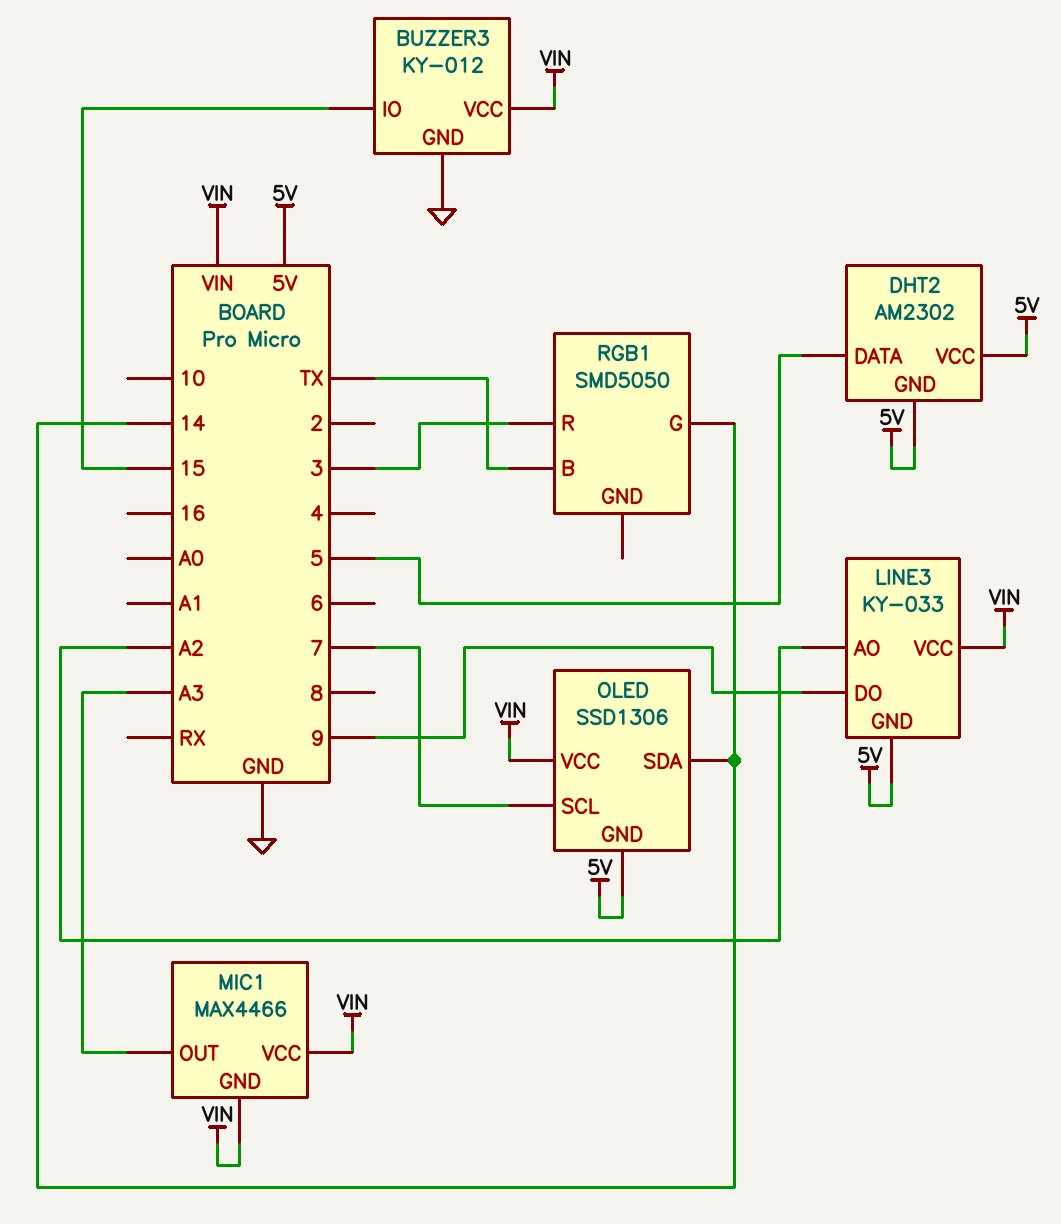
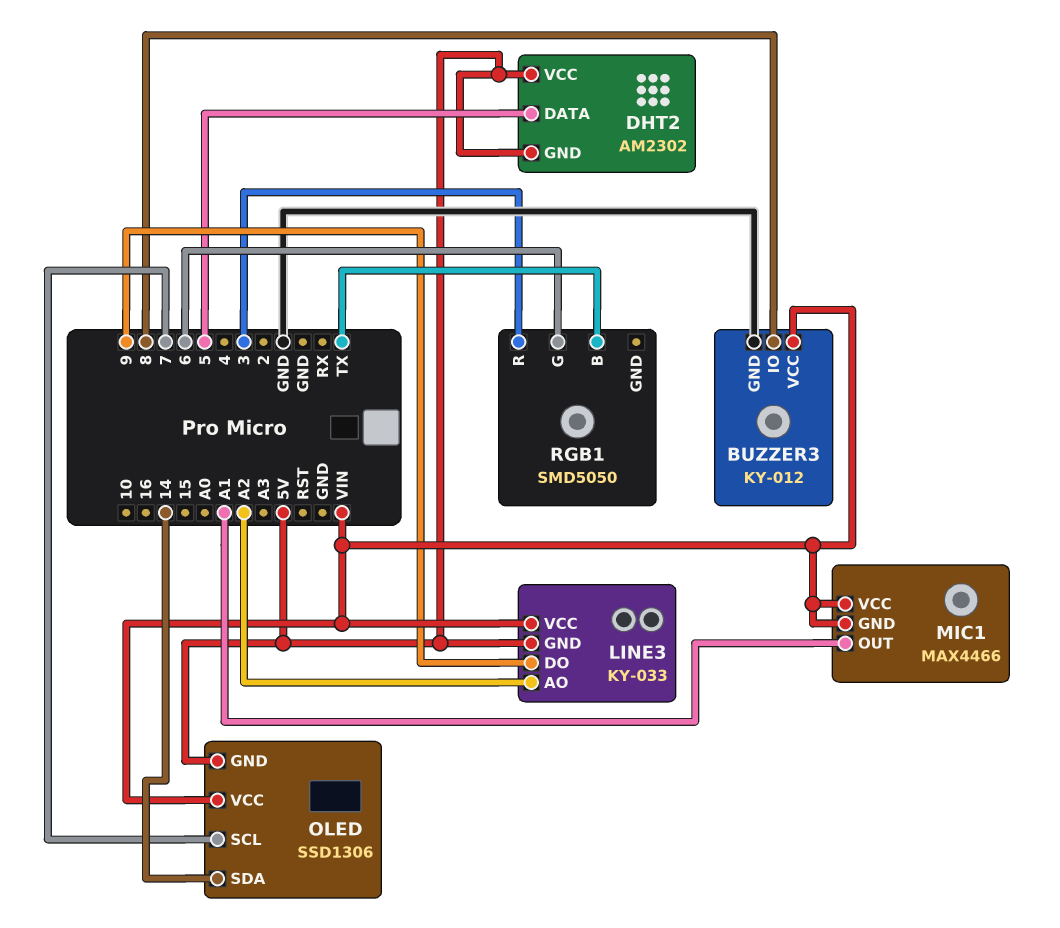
BUZZER3 pin IO: 15 -> 8
MIC1 pin OUT: A3 -> A1
RGB1 pin G: 14 -> 6

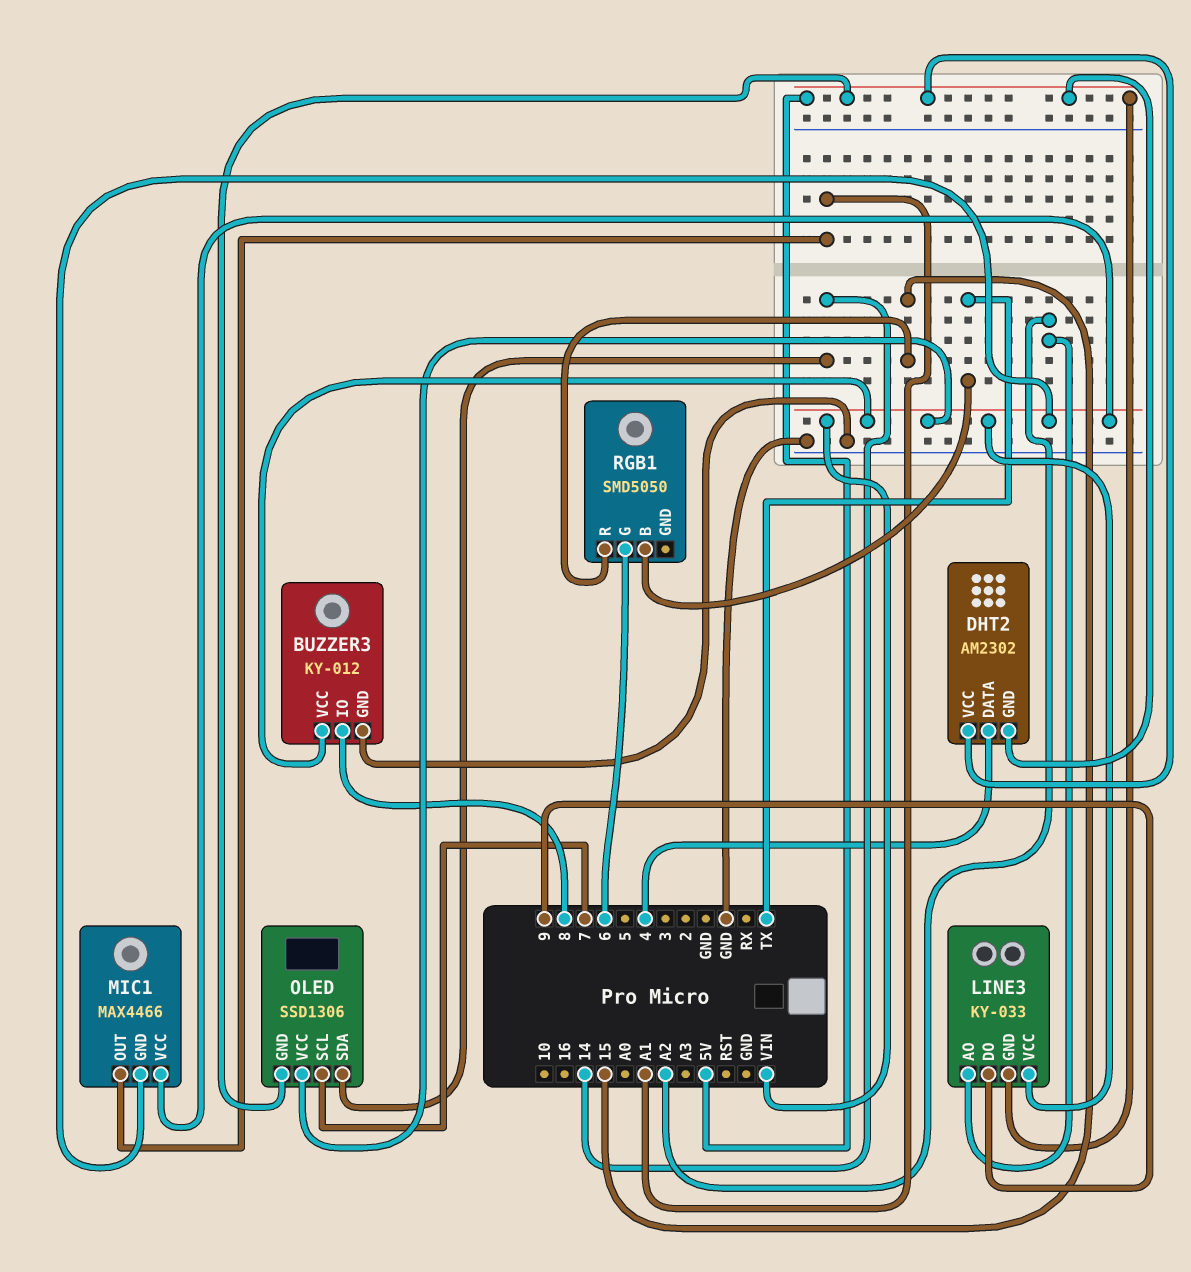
DHT2 pin DATA: 5 -> 4
RGB1 pin R: 3 -> 15

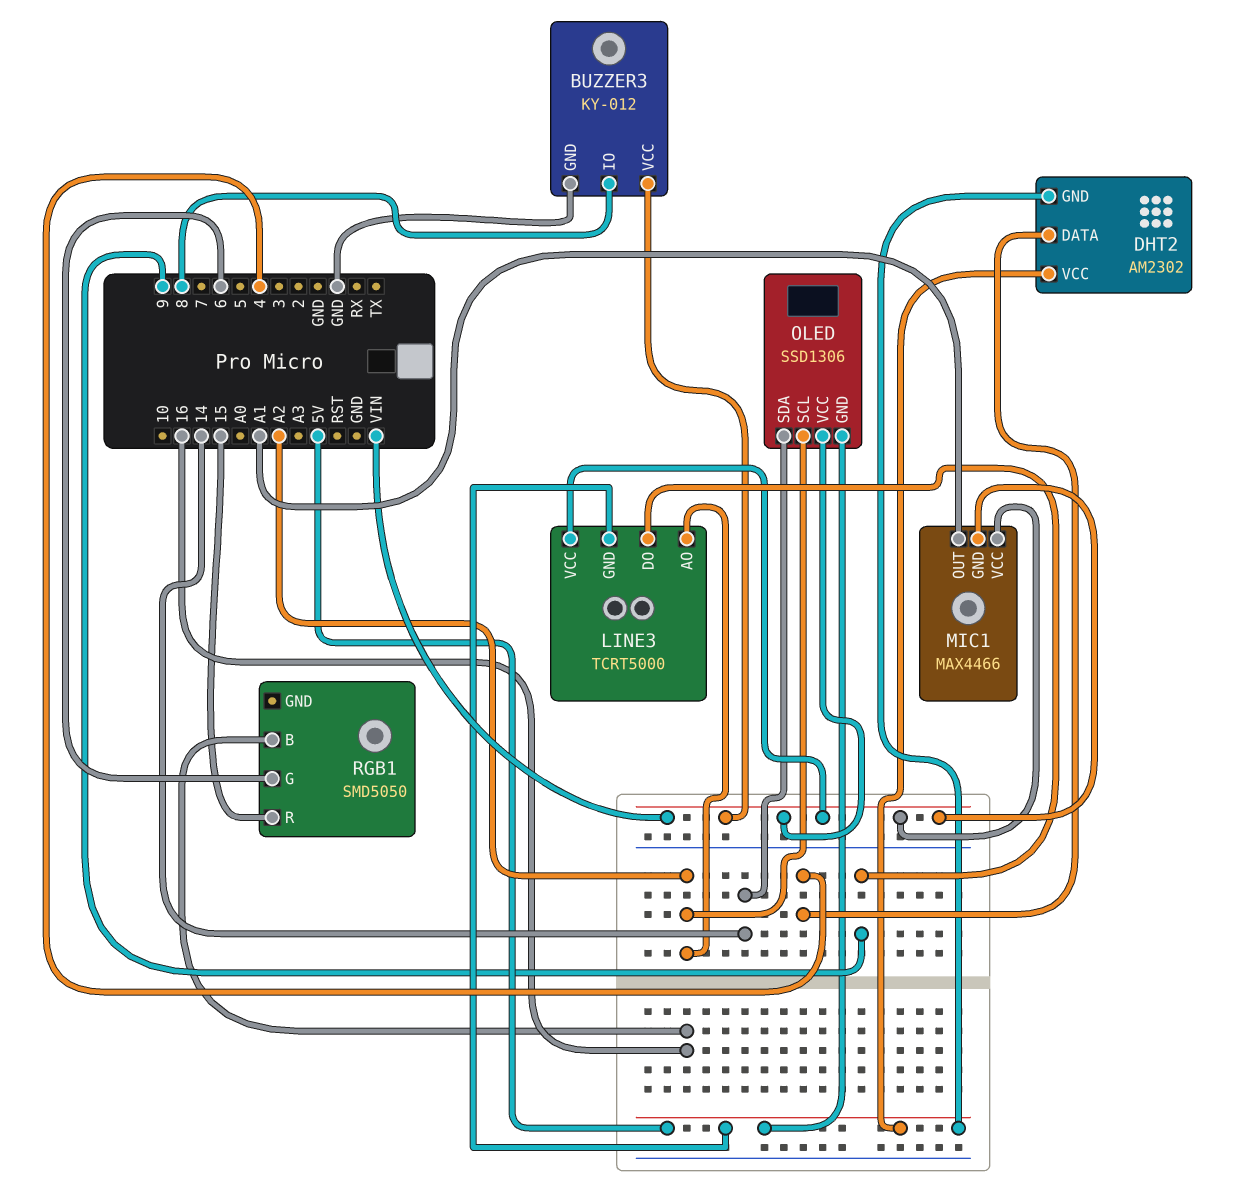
LINE3: KY-033 -> TCRT5000
OLED pin SCL: 7 -> A2
RGB1 pin B: TX -> 16

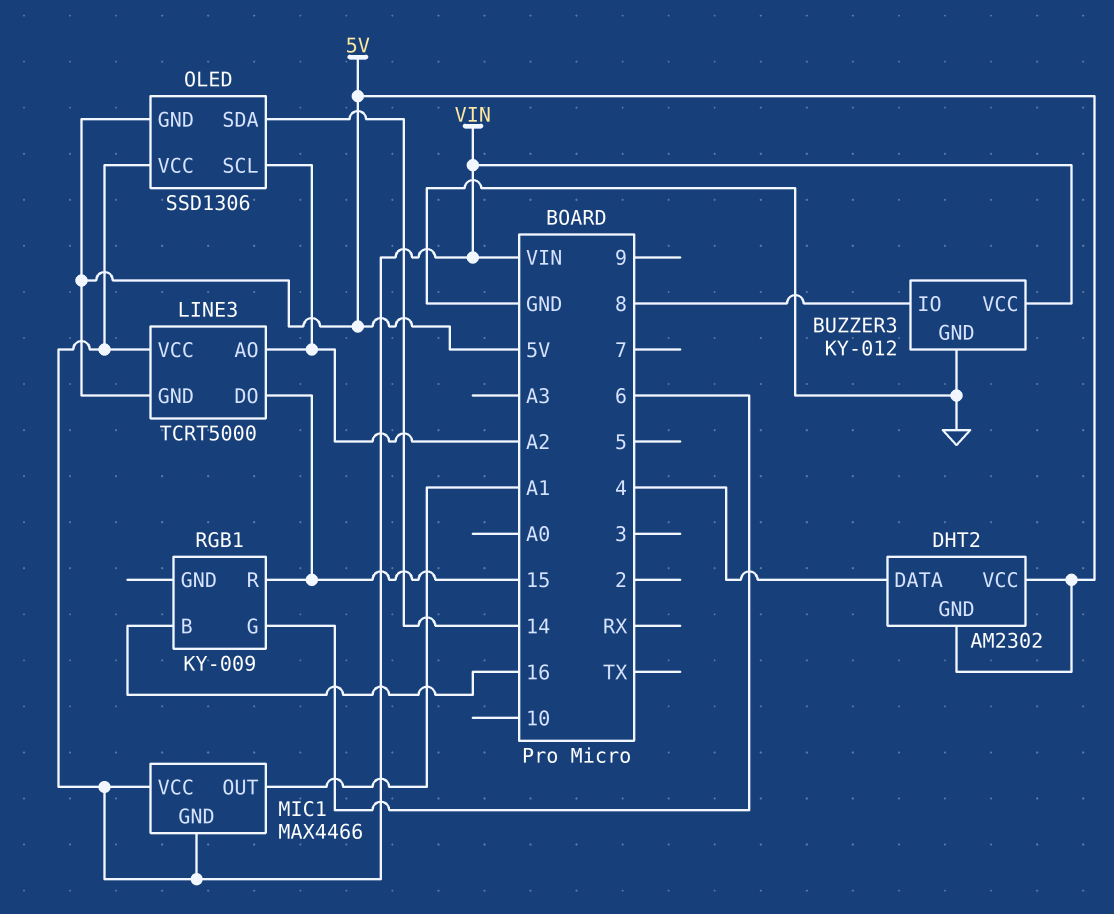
LINE3 pin DO: 9 -> 15
RGB1: SMD5050 -> KY-009

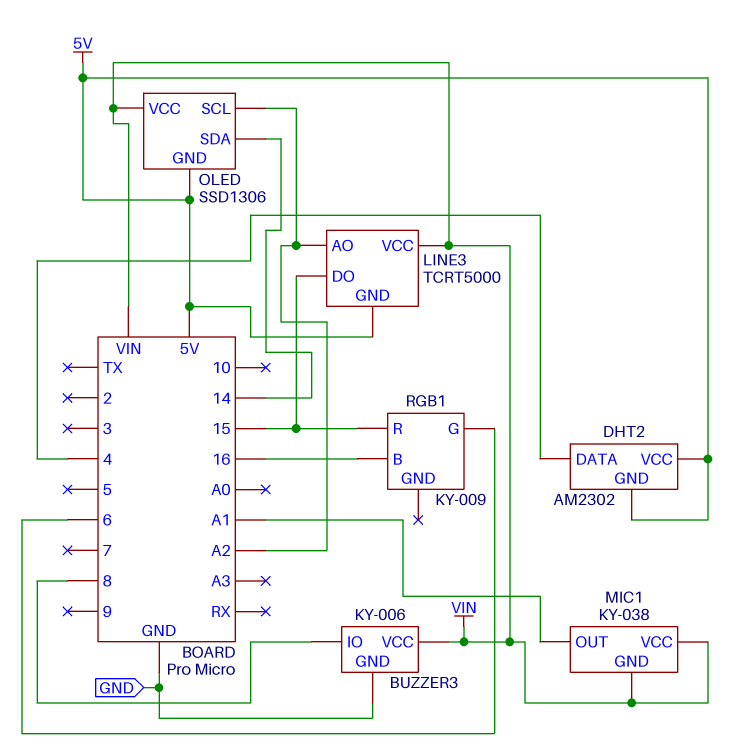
BUZZER3: KY-012 -> KY-006
MIC1: MAX4466 -> KY-038

